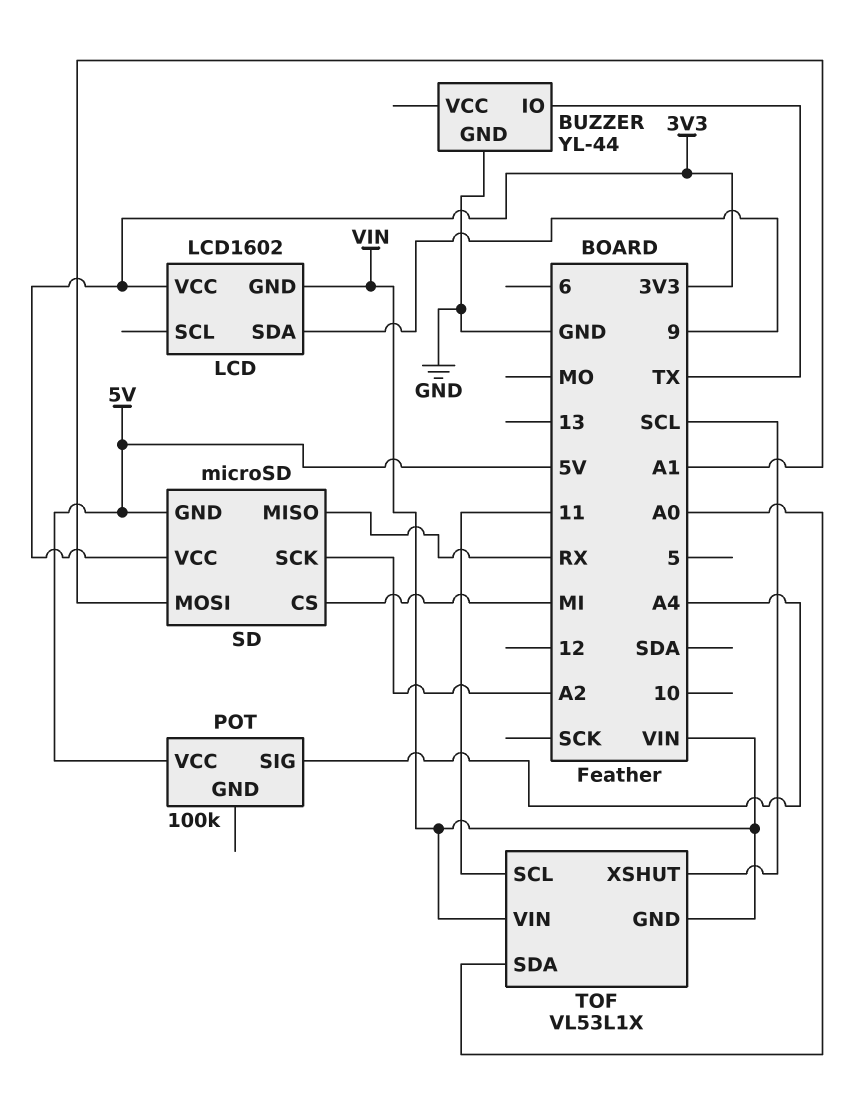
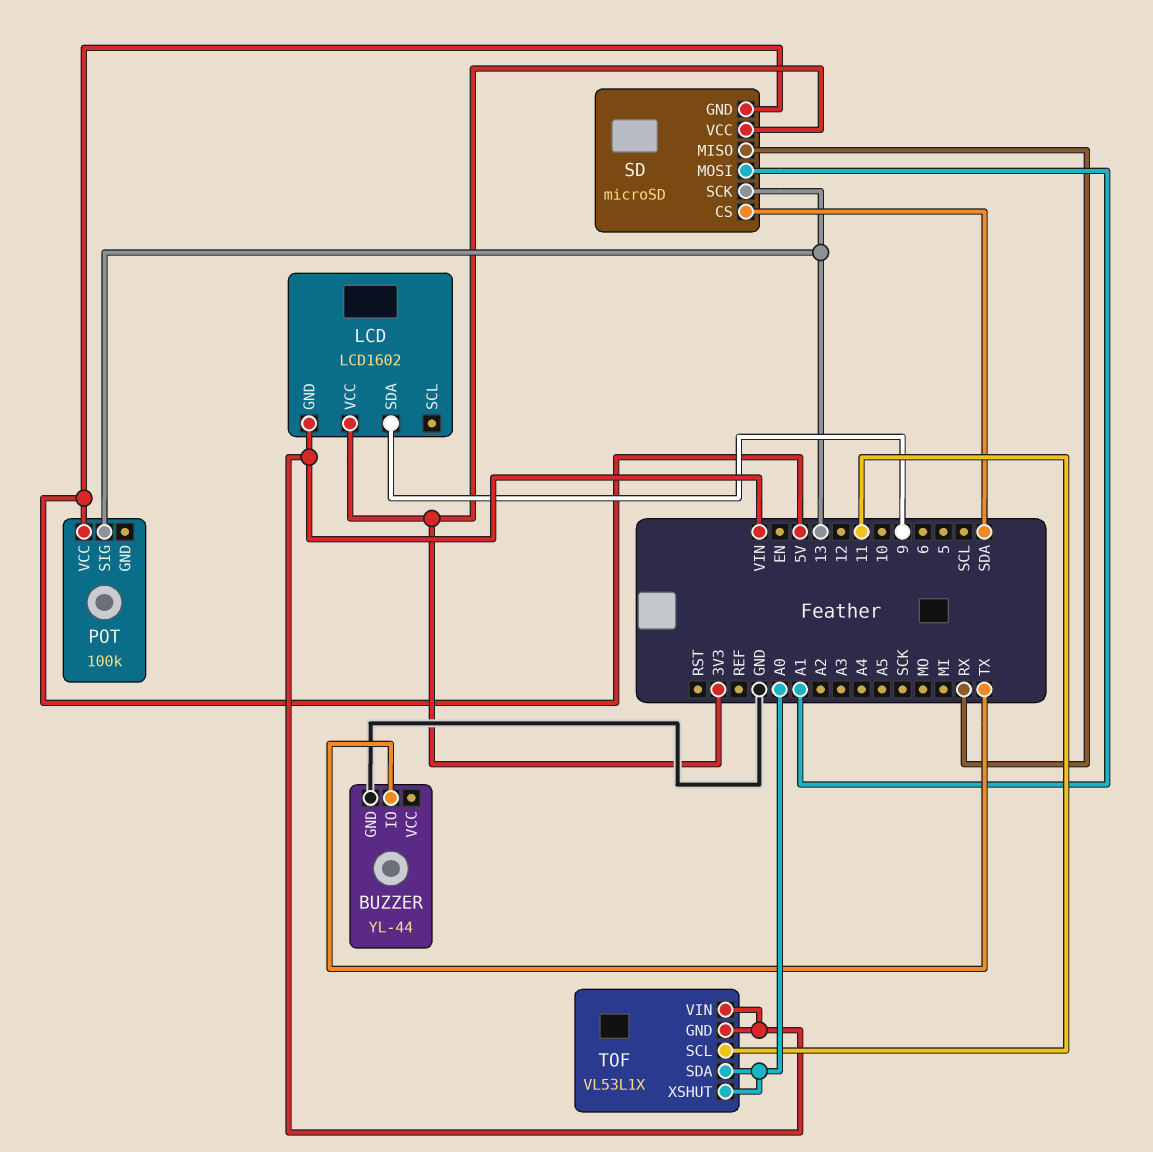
POT pin SIG: A4 -> 13
SD pin CS: MI -> SDA
SD pin SCK: A2 -> 13
TOF pin XSHUT: SCL -> A0

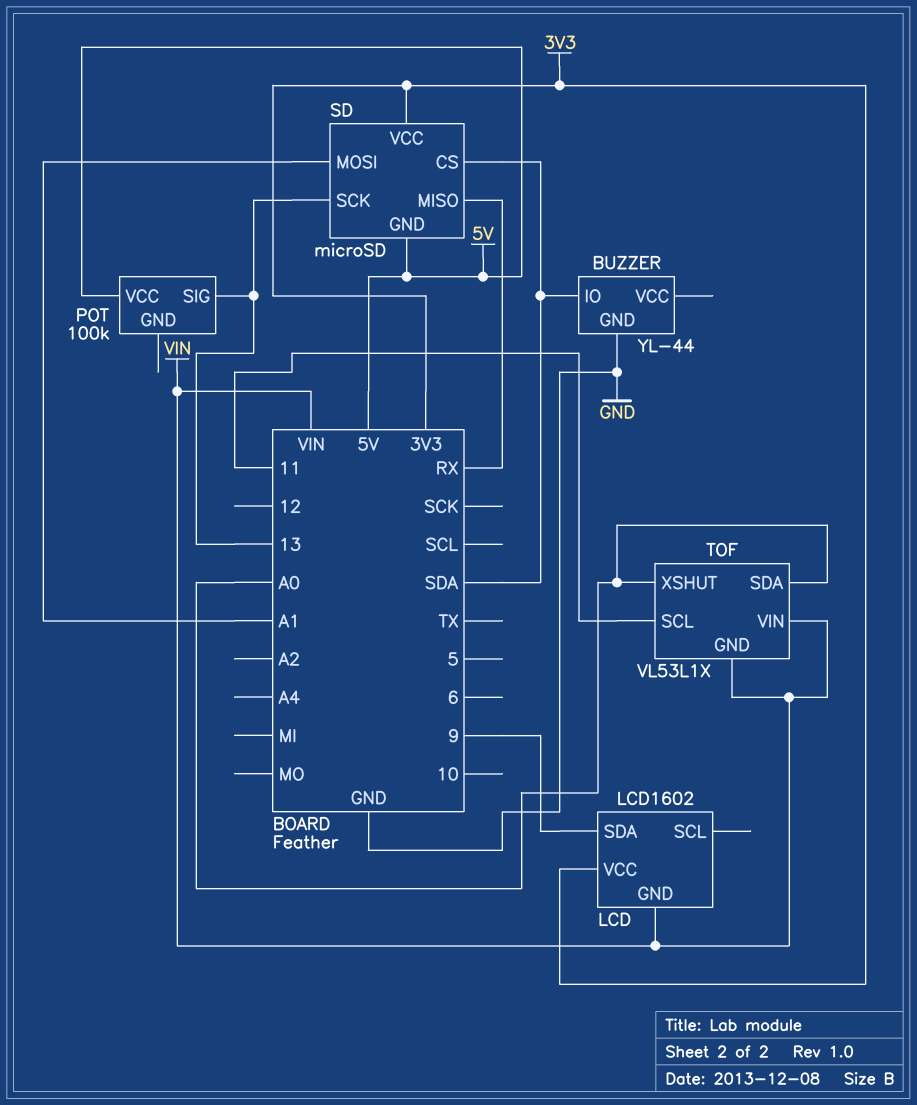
BUZZER pin IO: TX -> SDA

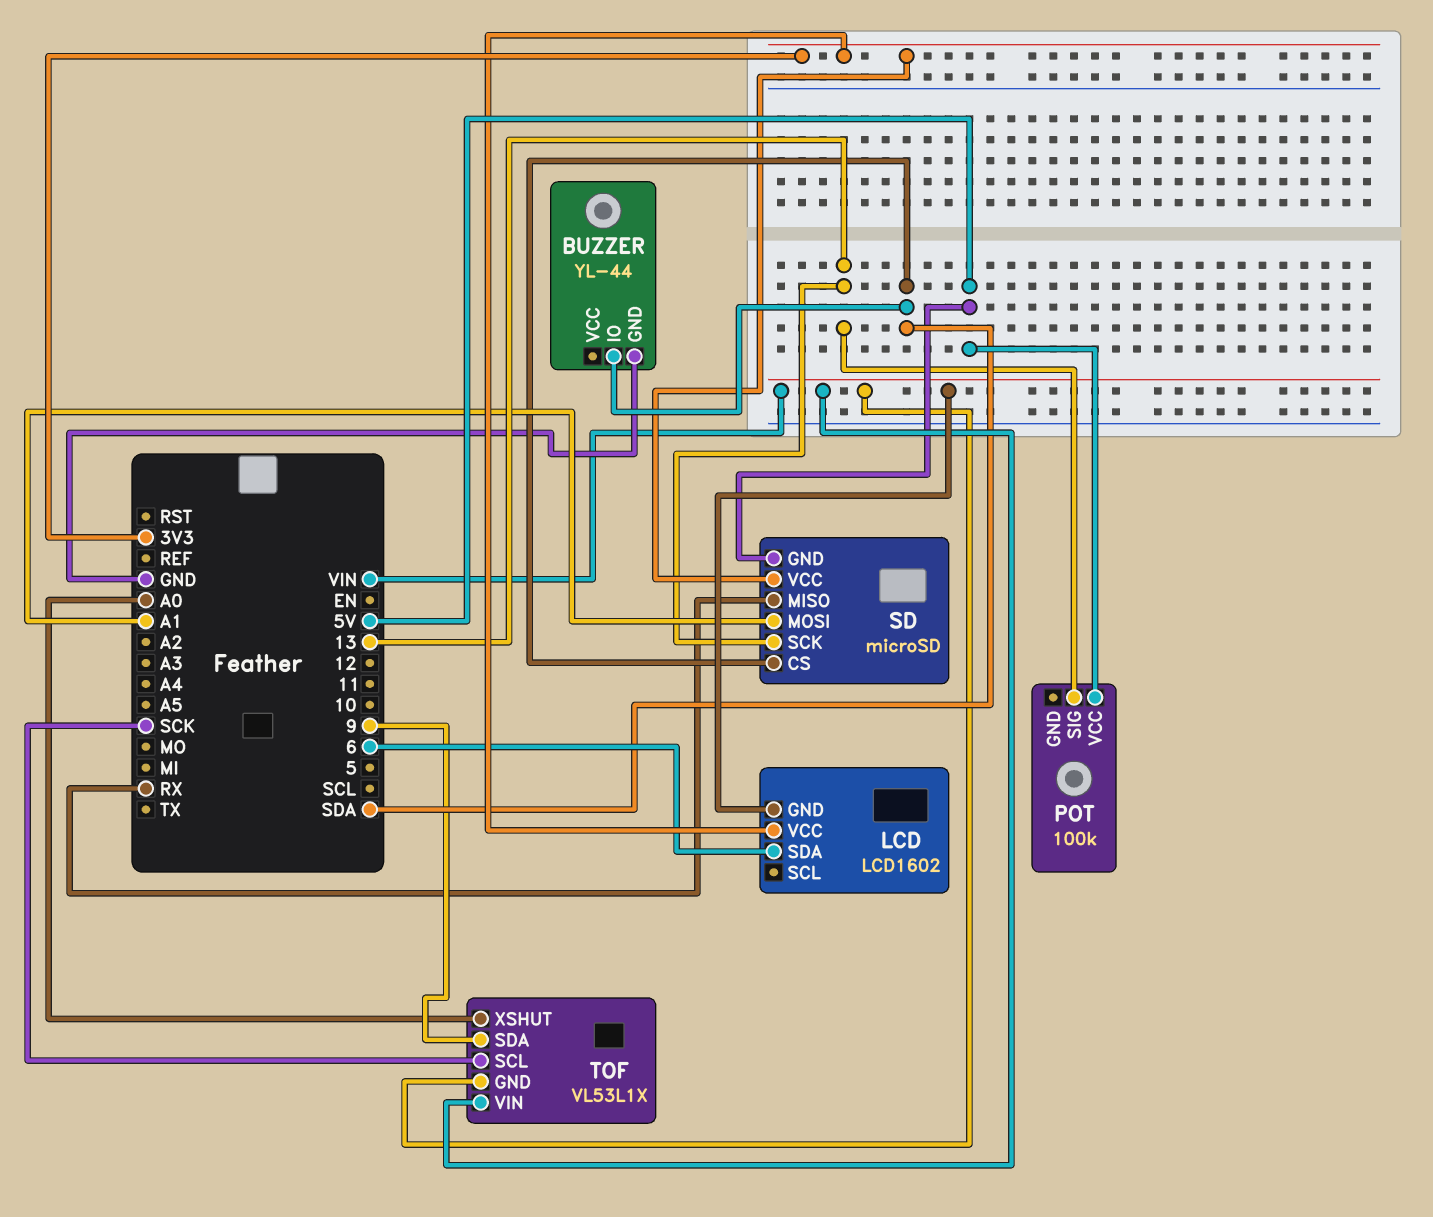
LCD pin SDA: 9 -> 6
TOF pin SCL: 11 -> SCK
TOF pin SDA: A0 -> 9

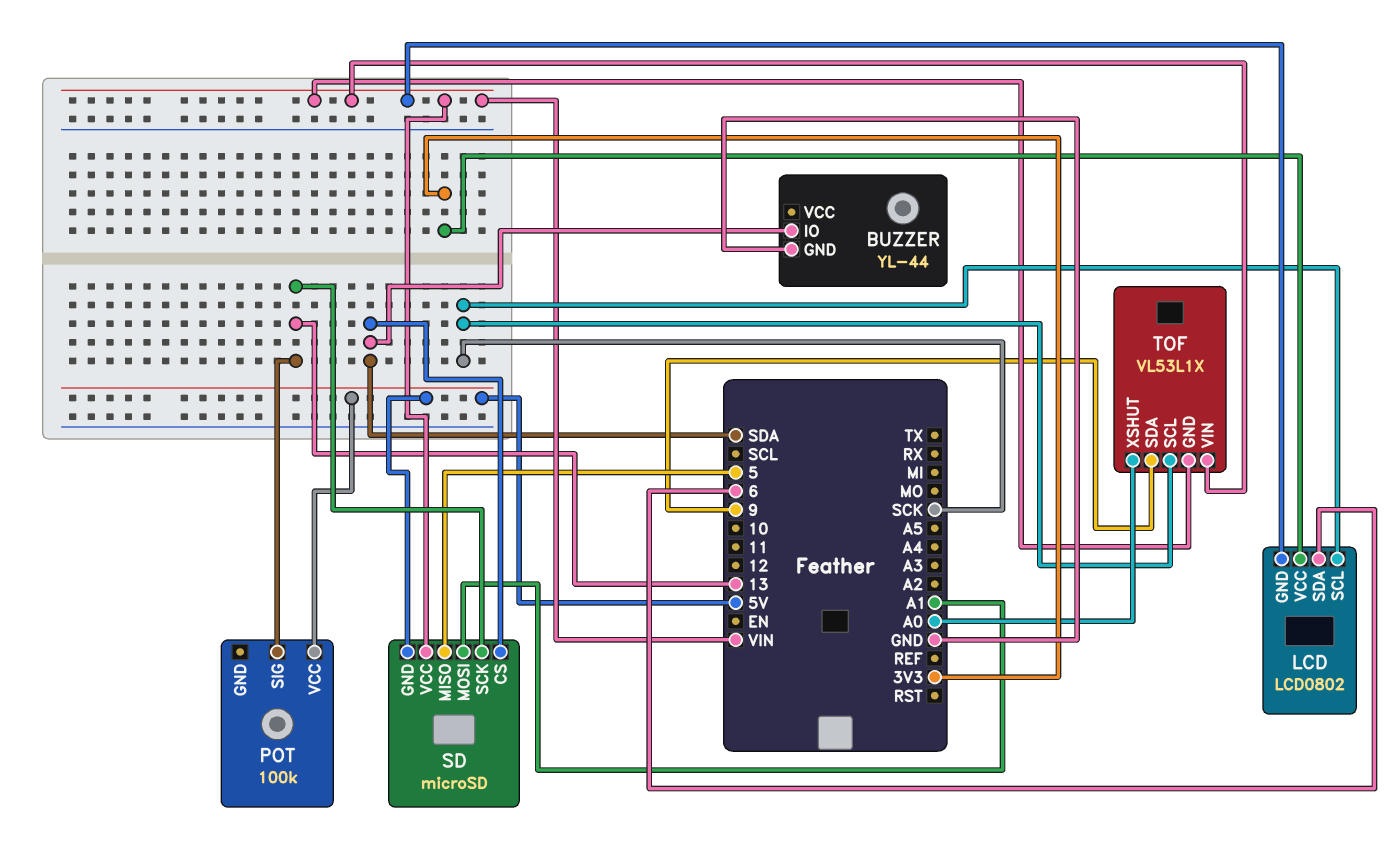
LCD: LCD1602 -> LCD0802
LCD pin SCL: none -> SCK
SD pin MISO: RX -> 5
SD pin VCC: 3V3 -> VIN

